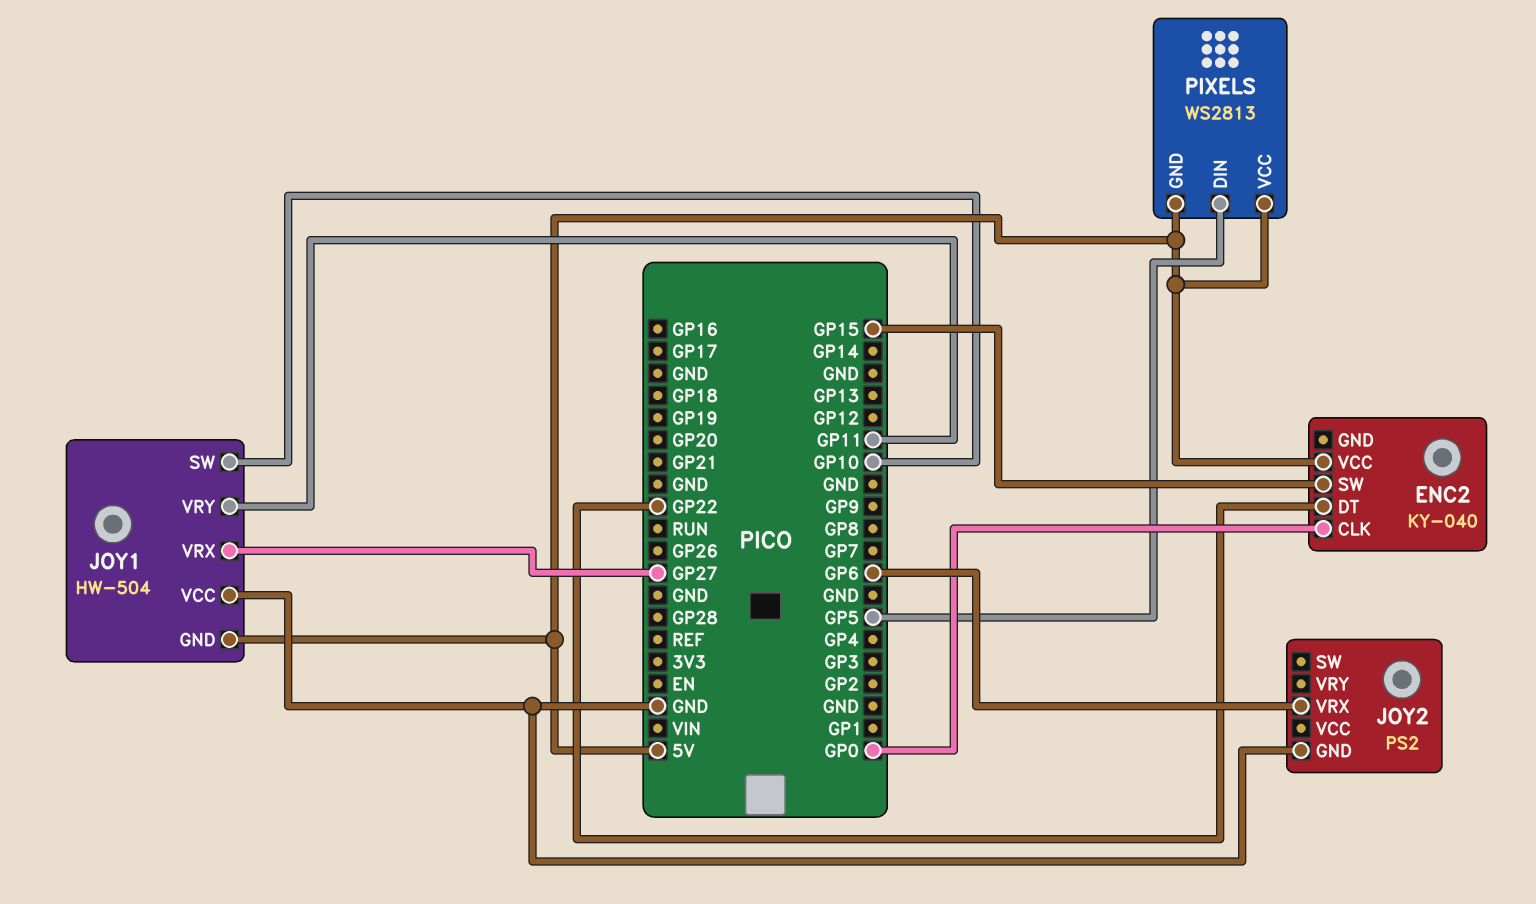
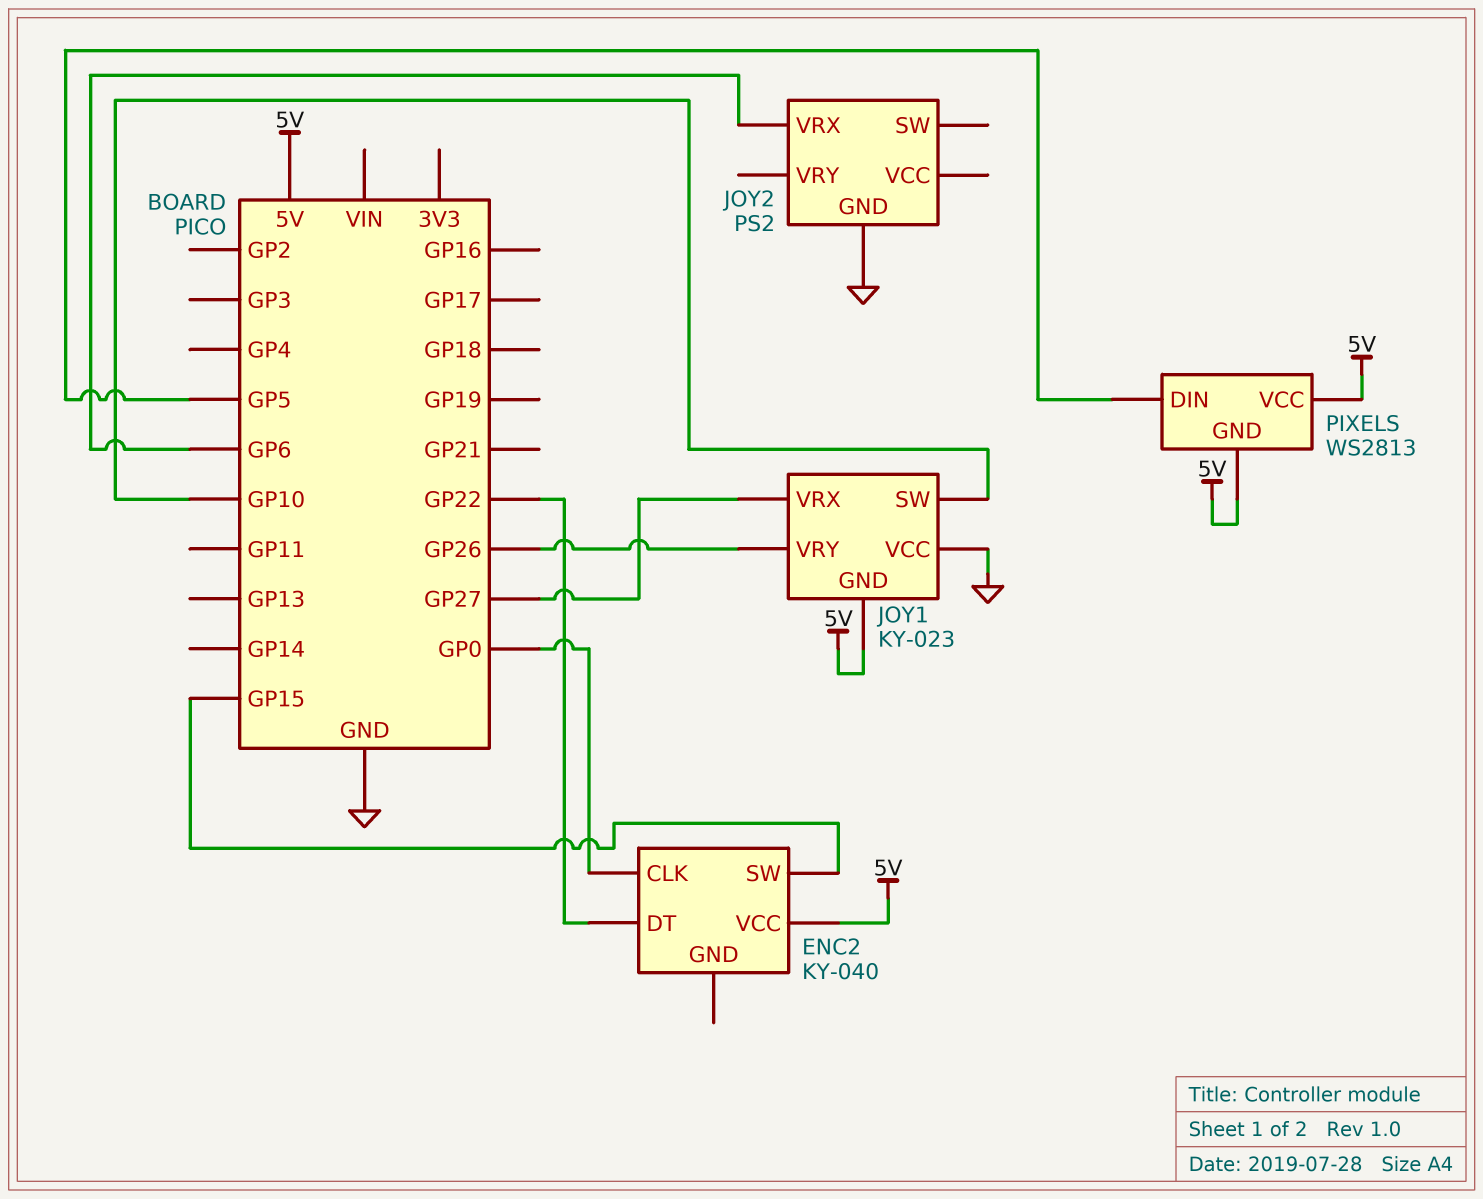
JOY1: HW-504 -> KY-023
JOY1 pin VRY: GP11 -> GP26

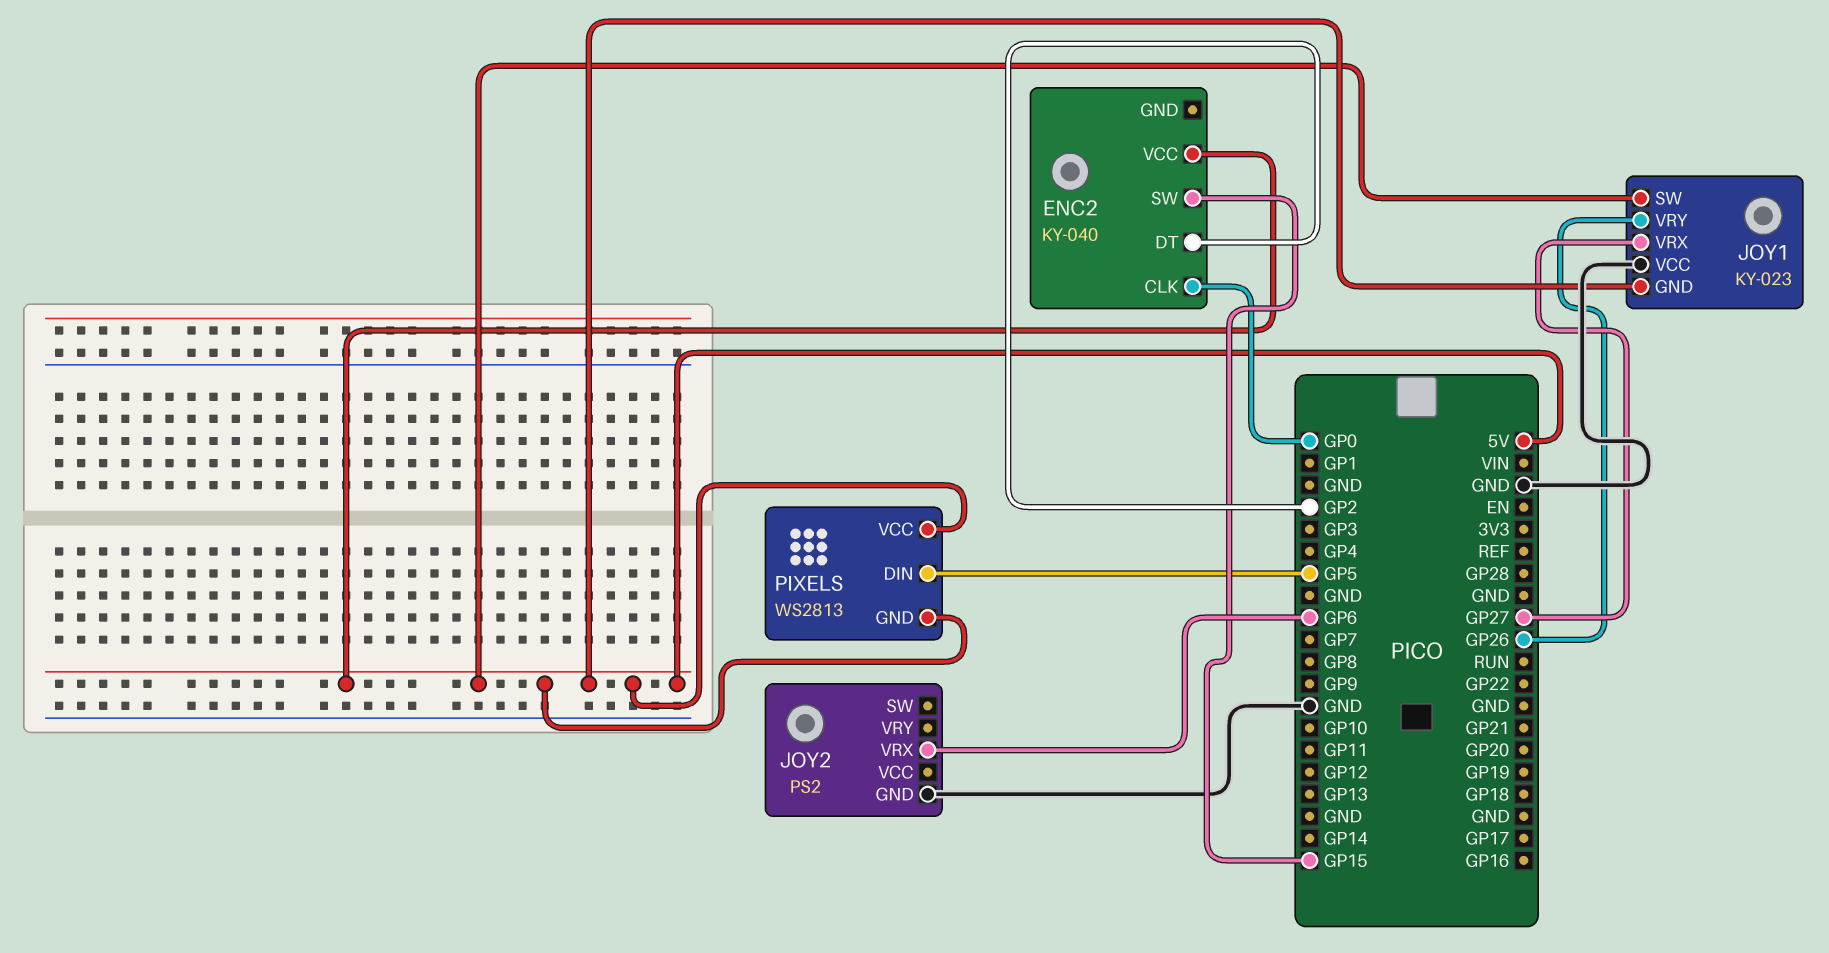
ENC2 pin DT: GP22 -> GP2
JOY1 pin SW: GP10 -> 5V

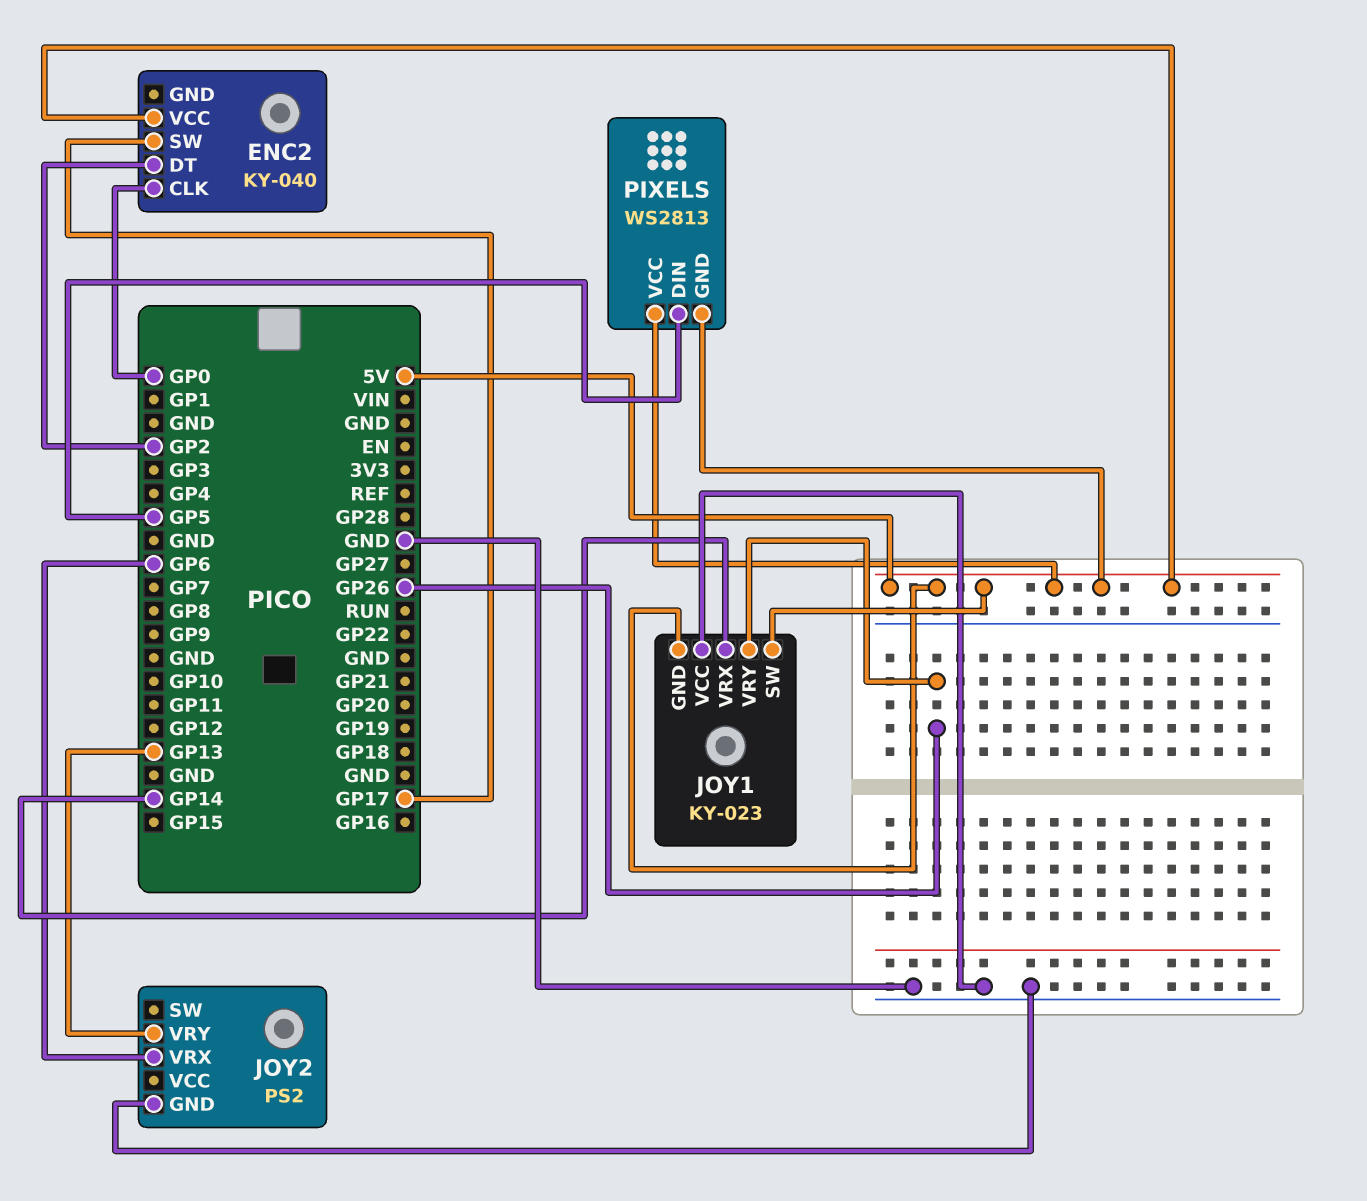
ENC2 pin SW: GP15 -> GP17
JOY1 pin VRX: GP27 -> GP14
JOY2 pin VRY: none -> GP13

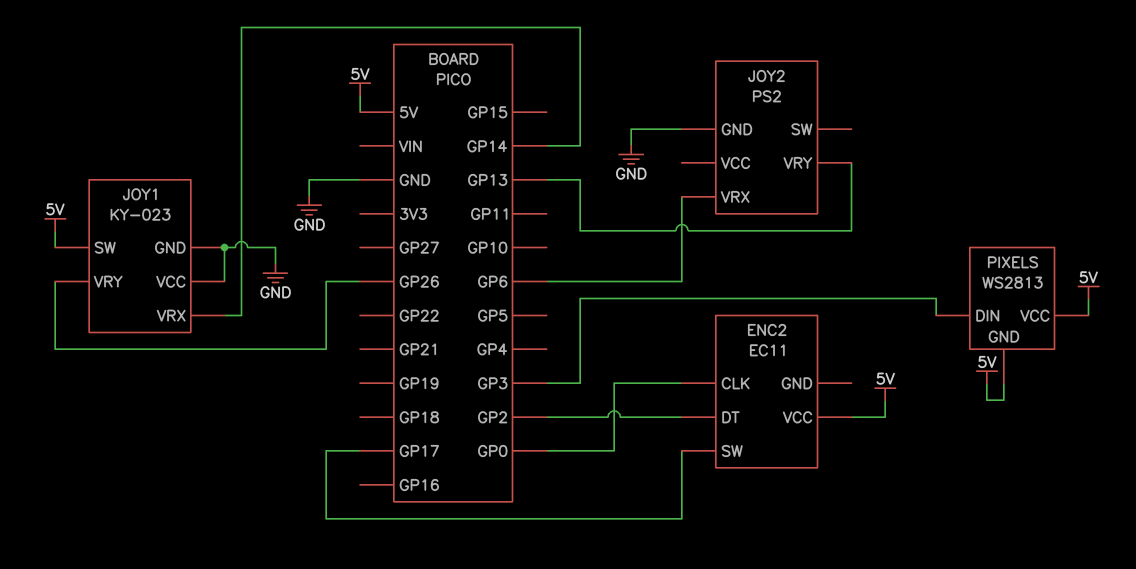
ENC2: KY-040 -> EC11
JOY1 pin GND: 5V -> GND
PIXELS pin DIN: GP5 -> GP3

